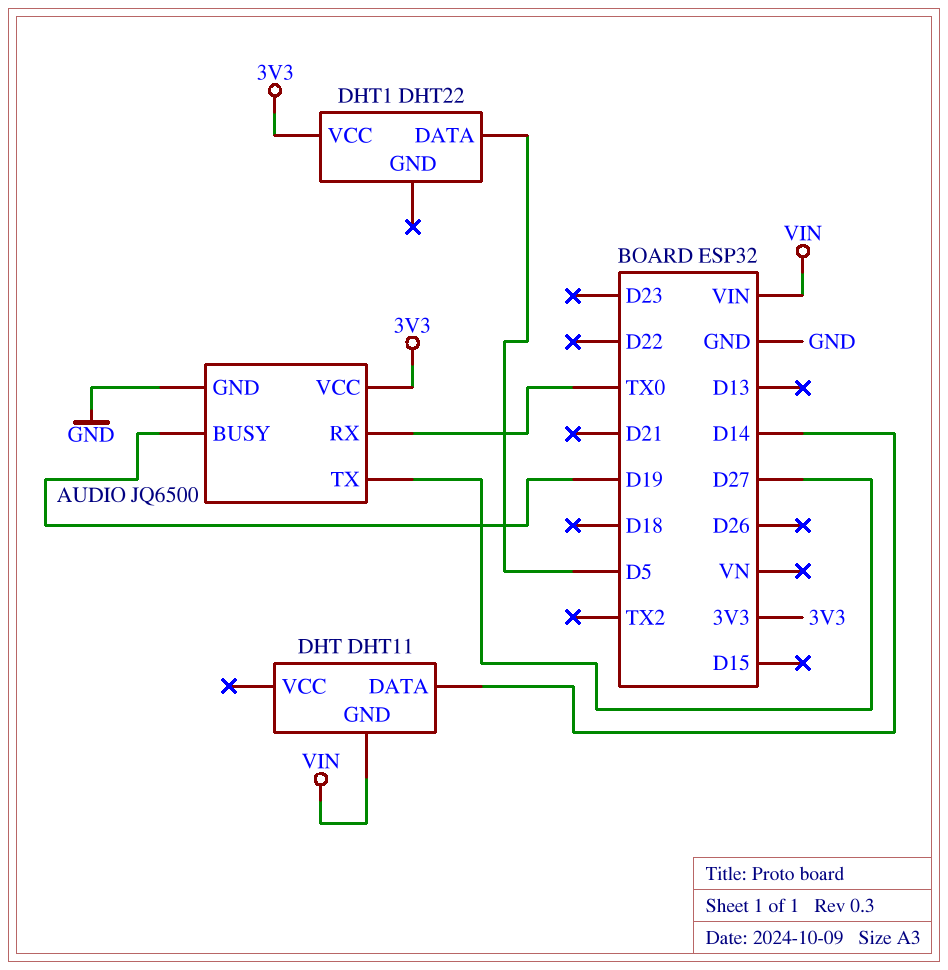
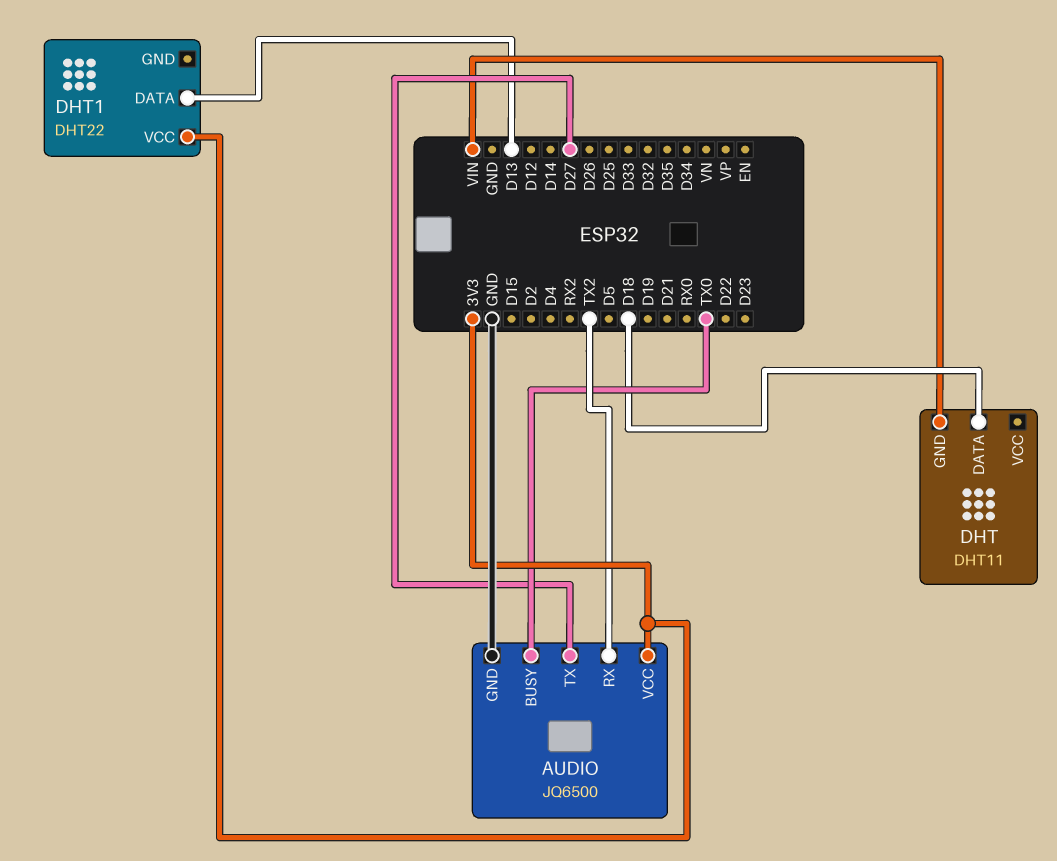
AUDIO pin BUSY: D19 -> TX0
AUDIO pin RX: TX0 -> TX2
DHT pin DATA: D14 -> D18
DHT1 pin DATA: D5 -> D13

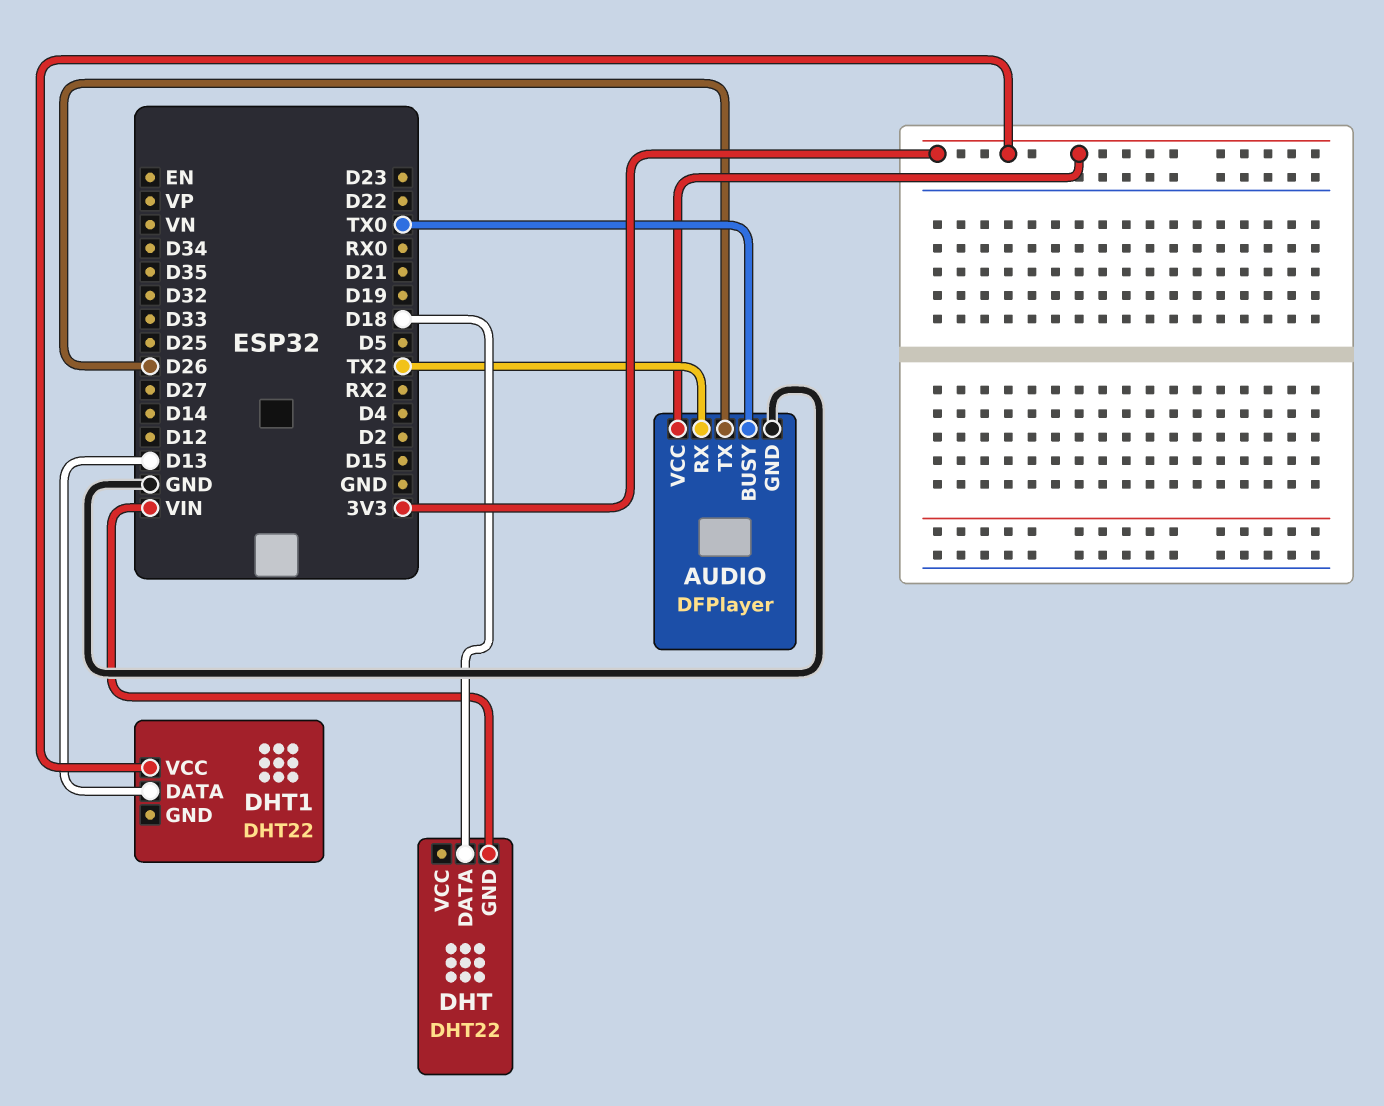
AUDIO: JQ6500 -> DFPlayer
AUDIO pin TX: D27 -> D26
DHT: DHT11 -> DHT22

